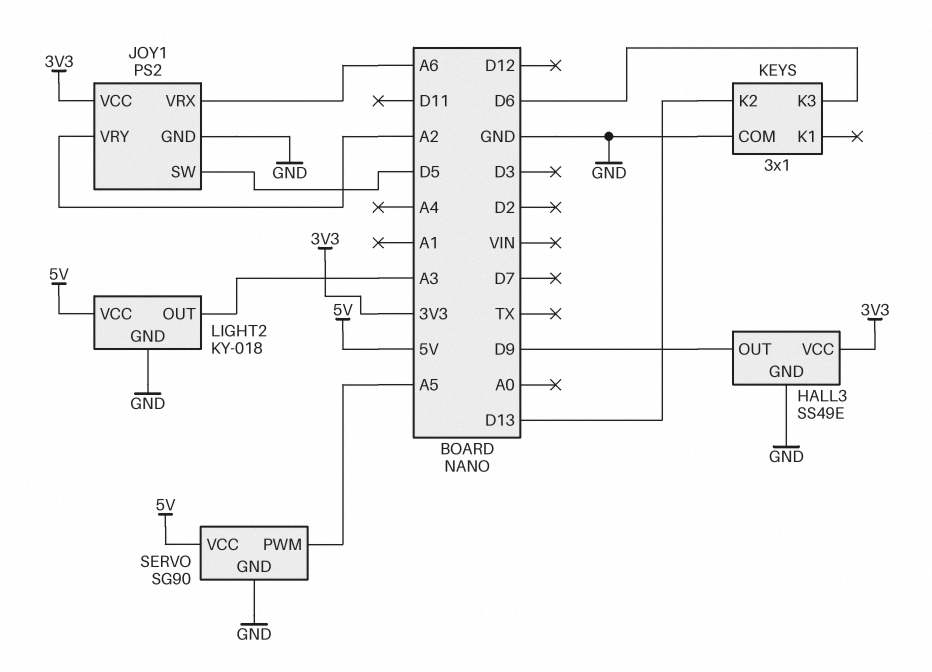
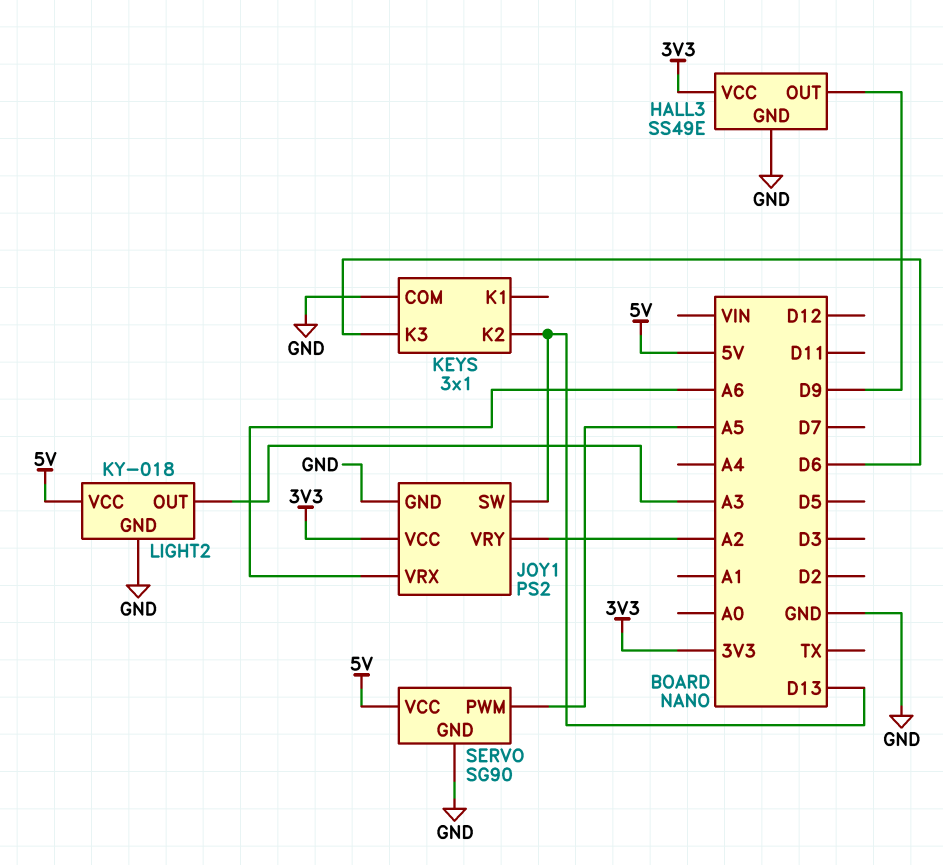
JOY1 pin SW: D5 -> D13

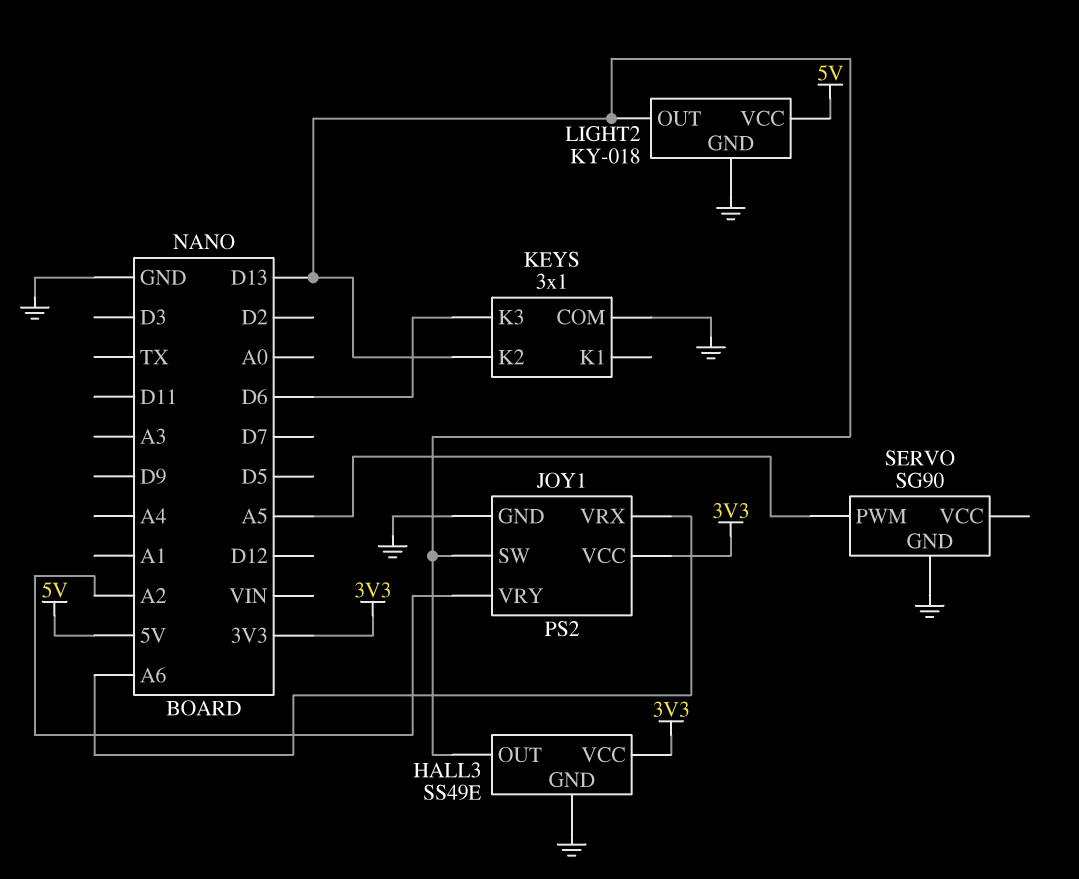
HALL3 pin OUT: D9 -> D13
LIGHT2 pin OUT: A3 -> D13
SERVO pin VCC: 5V -> none

